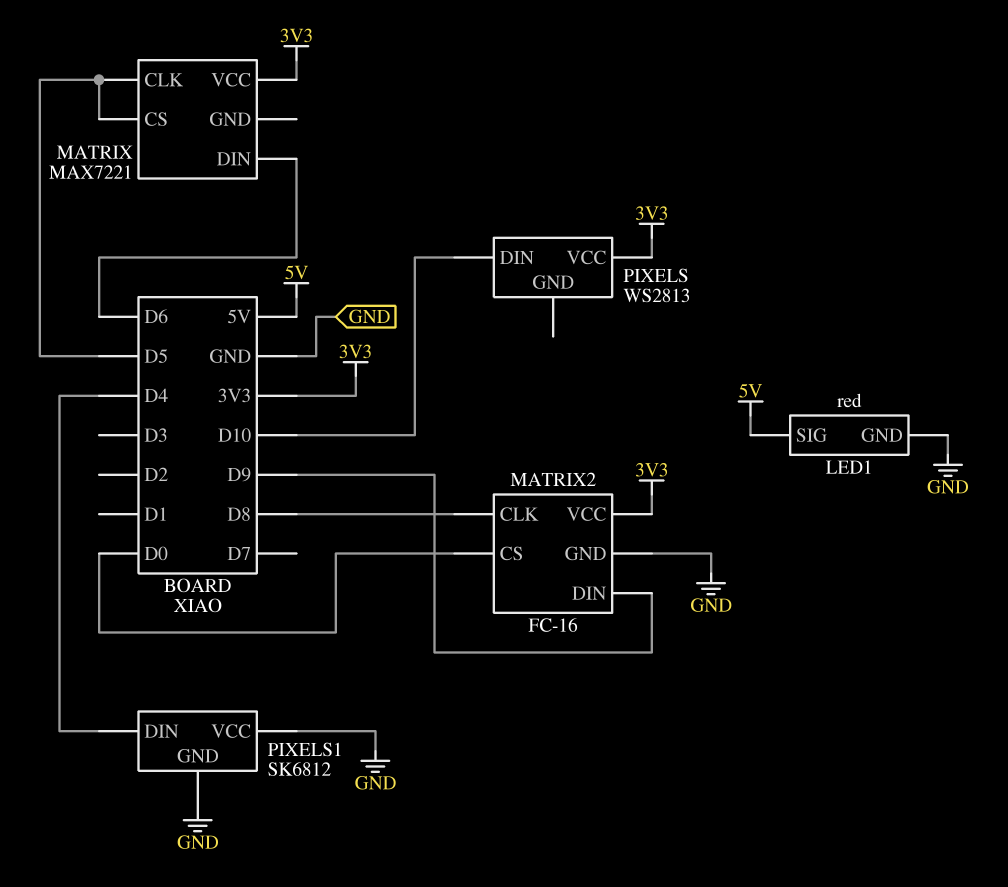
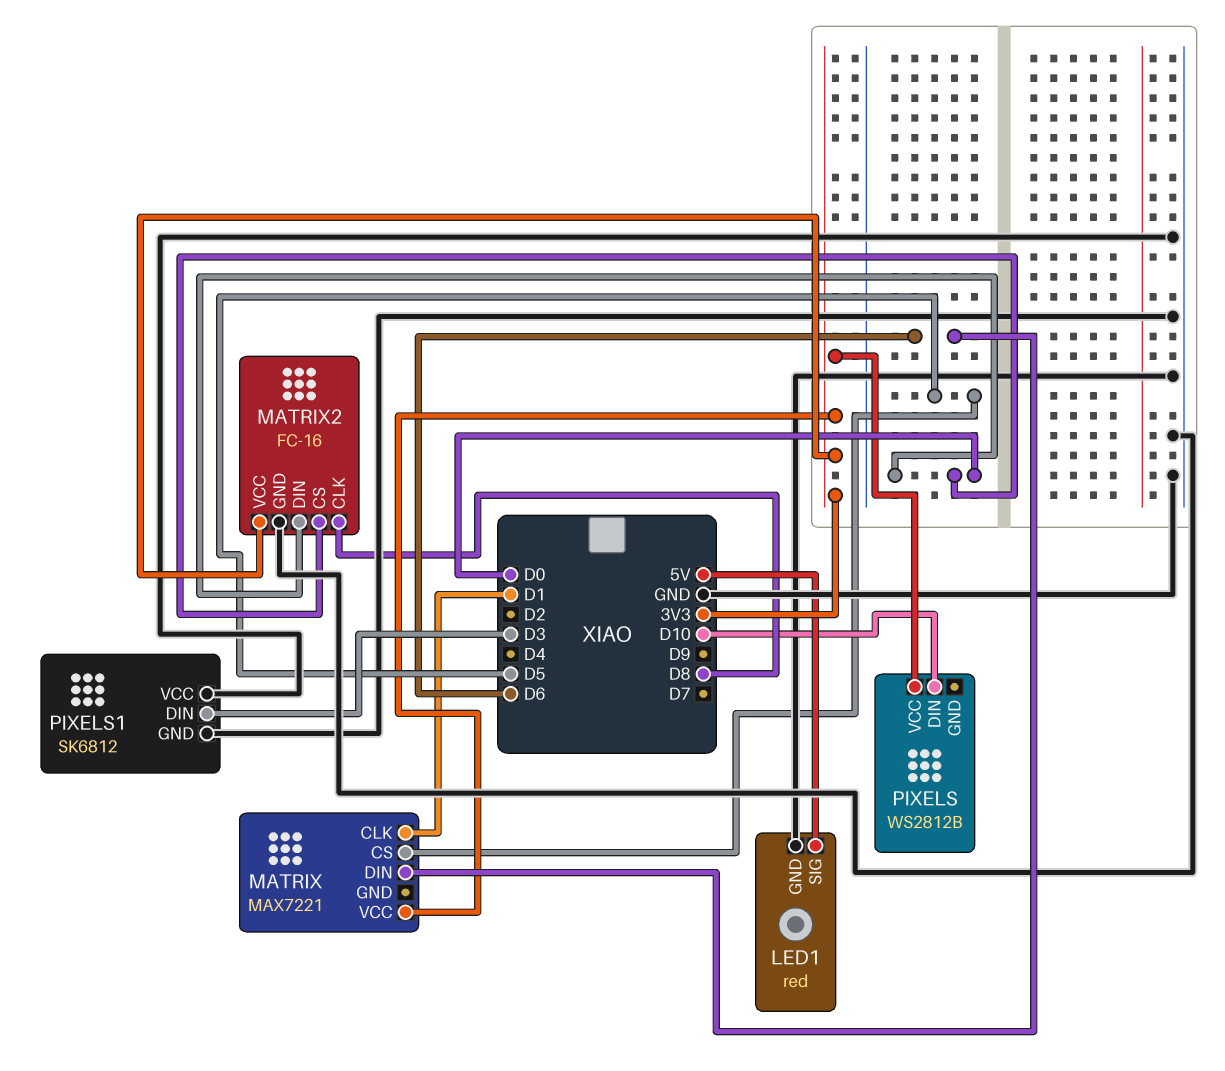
MATRIX pin CLK: D5 -> D1
MATRIX2 pin DIN: D9 -> D0
PIXELS: WS2813 -> WS2812B
PIXELS1 pin DIN: D4 -> D3

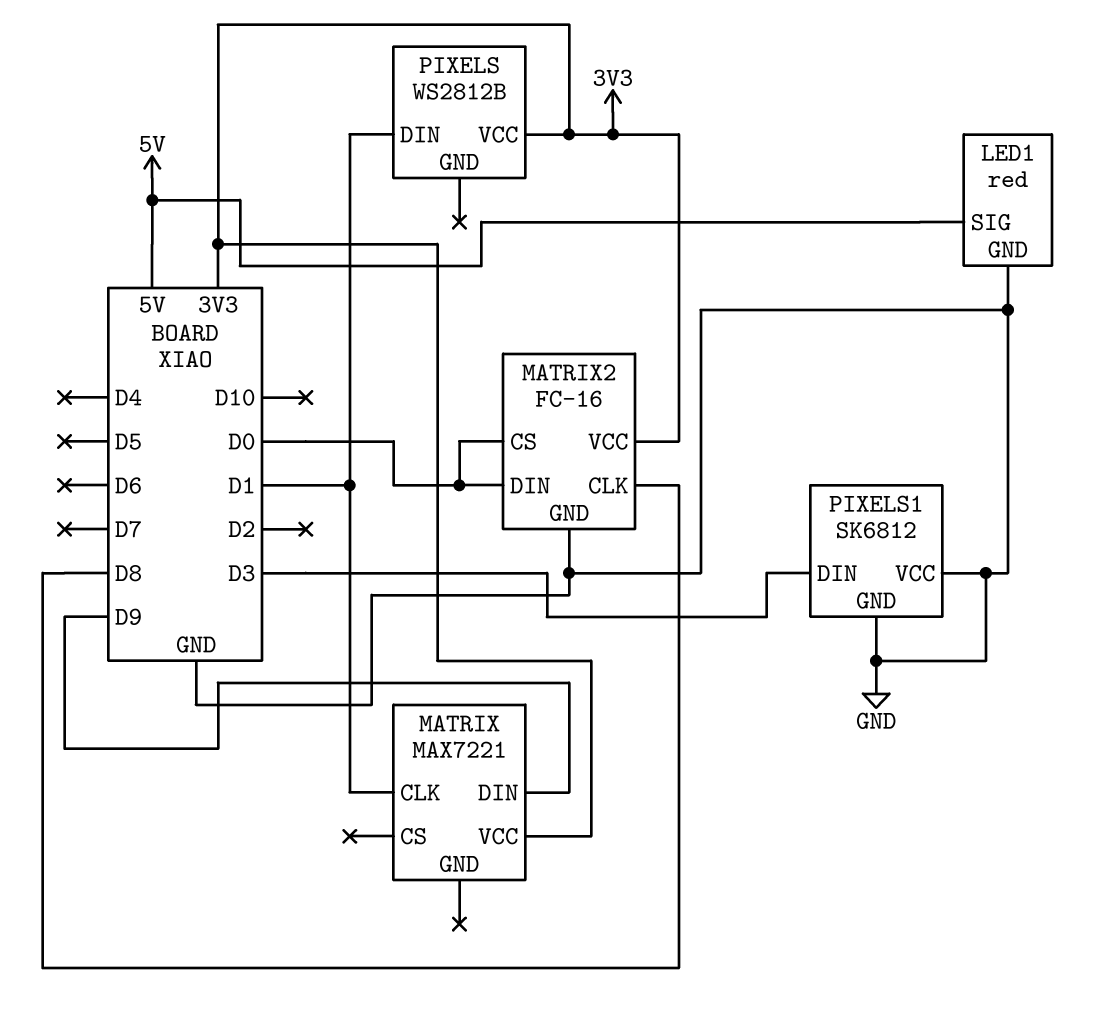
MATRIX pin CS: D5 -> none
MATRIX pin DIN: D6 -> D9
PIXELS pin DIN: D10 -> D1

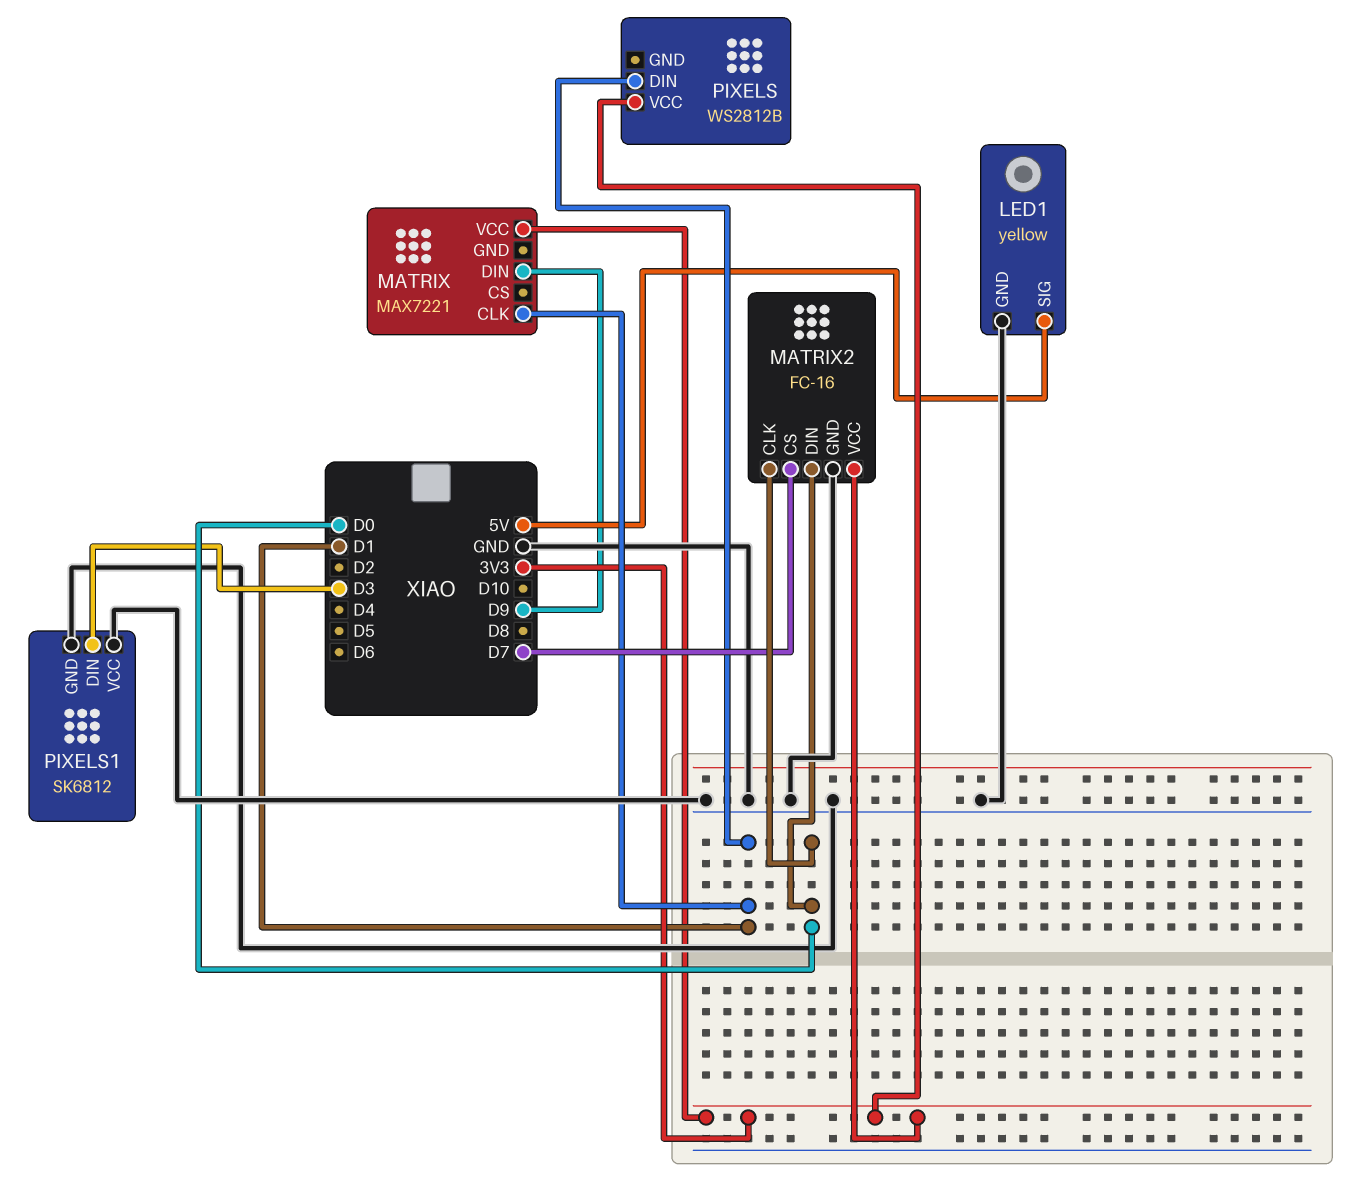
LED1: red -> yellow
MATRIX2 pin CLK: D8 -> D0
MATRIX2 pin CS: D0 -> D7

